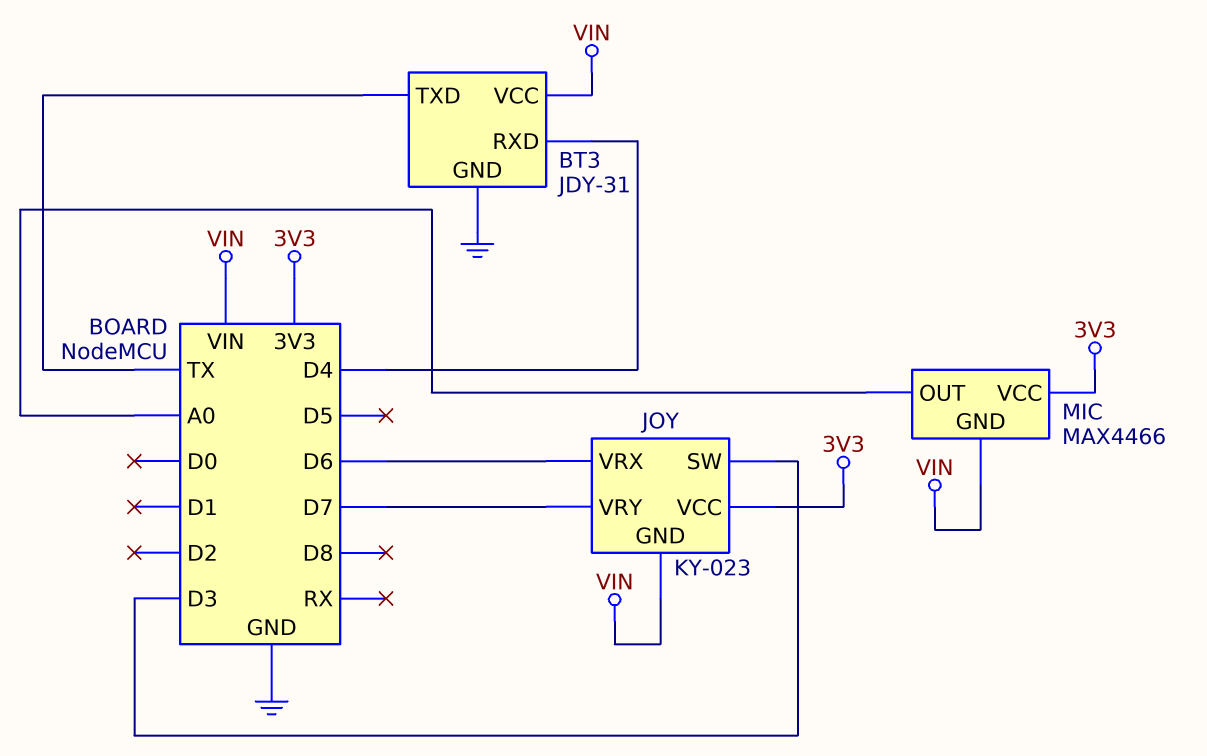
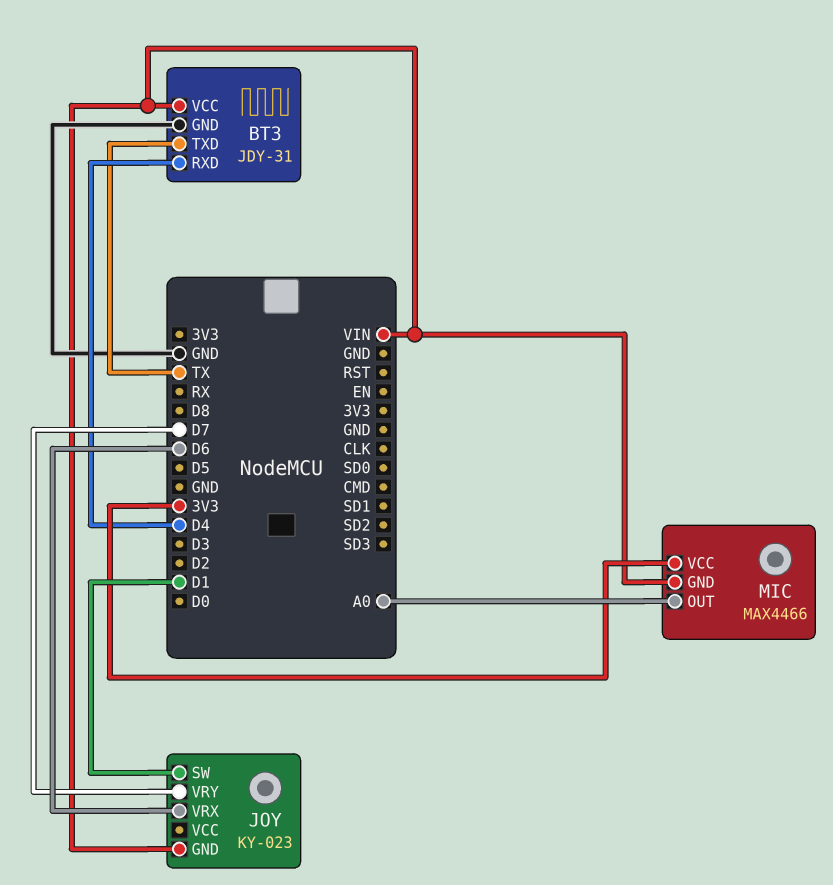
JOY pin SW: D3 -> D1
JOY pin VCC: 3V3 -> none

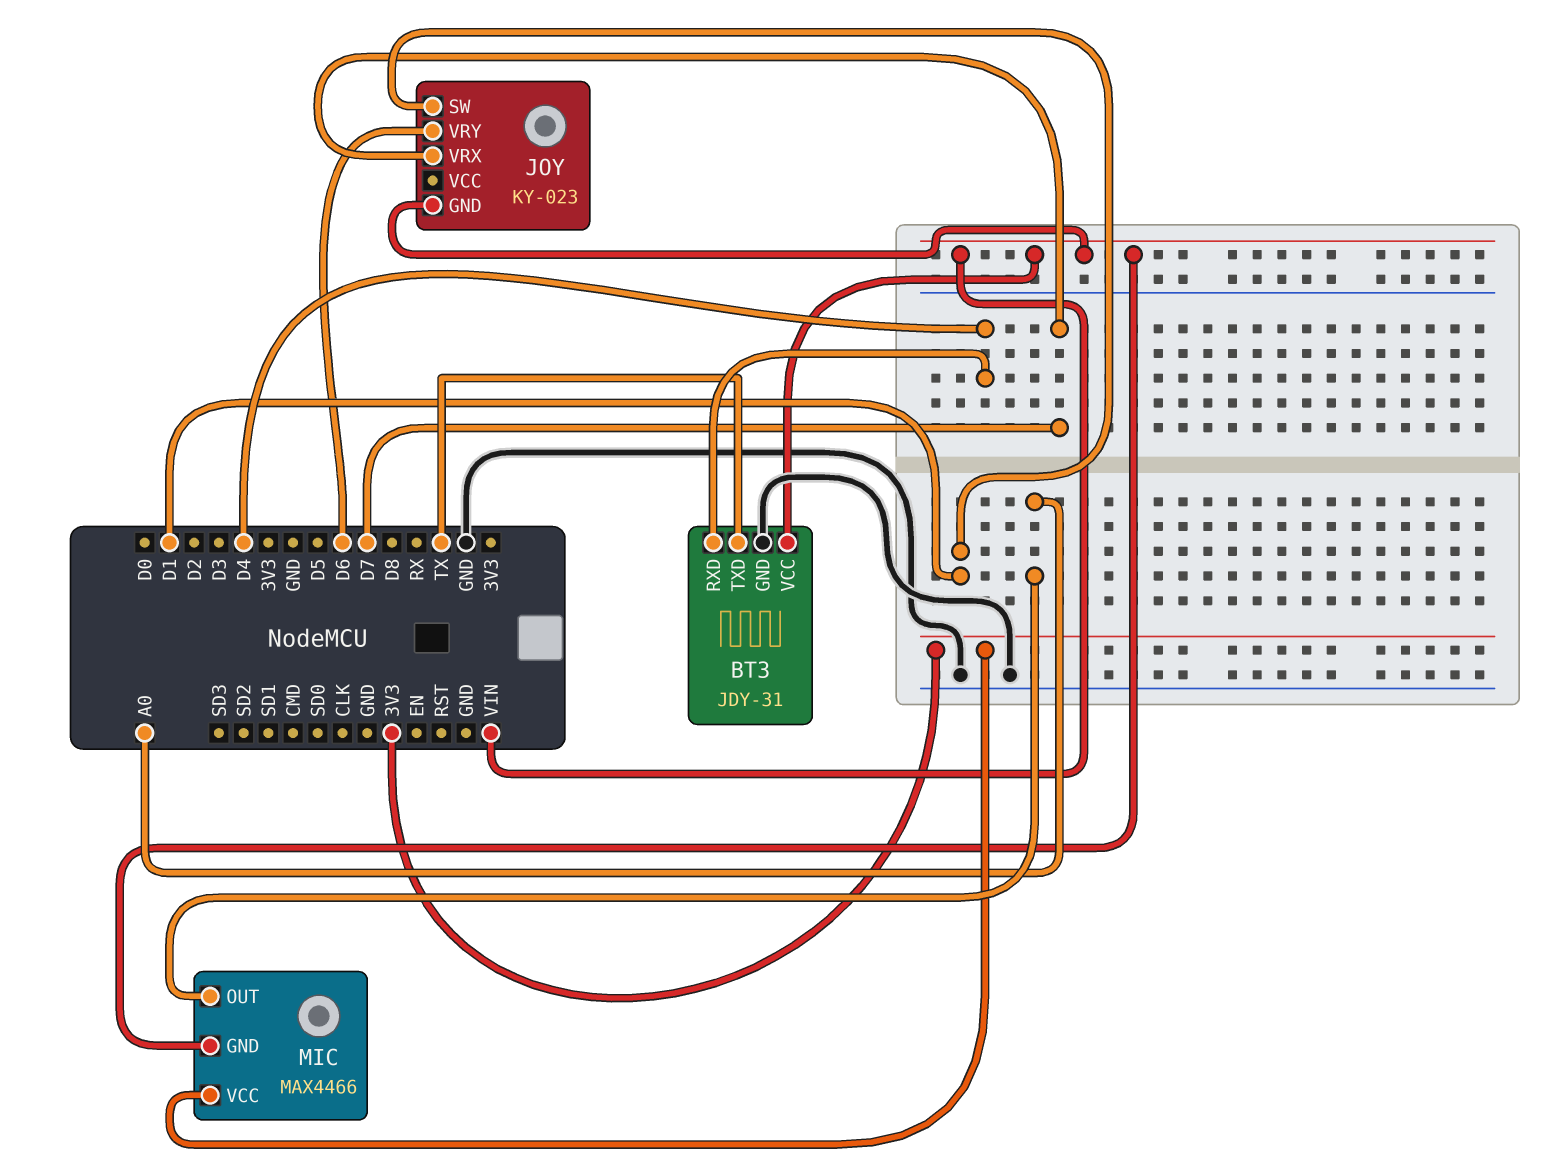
JOY pin VRX: D6 -> D7
JOY pin VRY: D7 -> D6

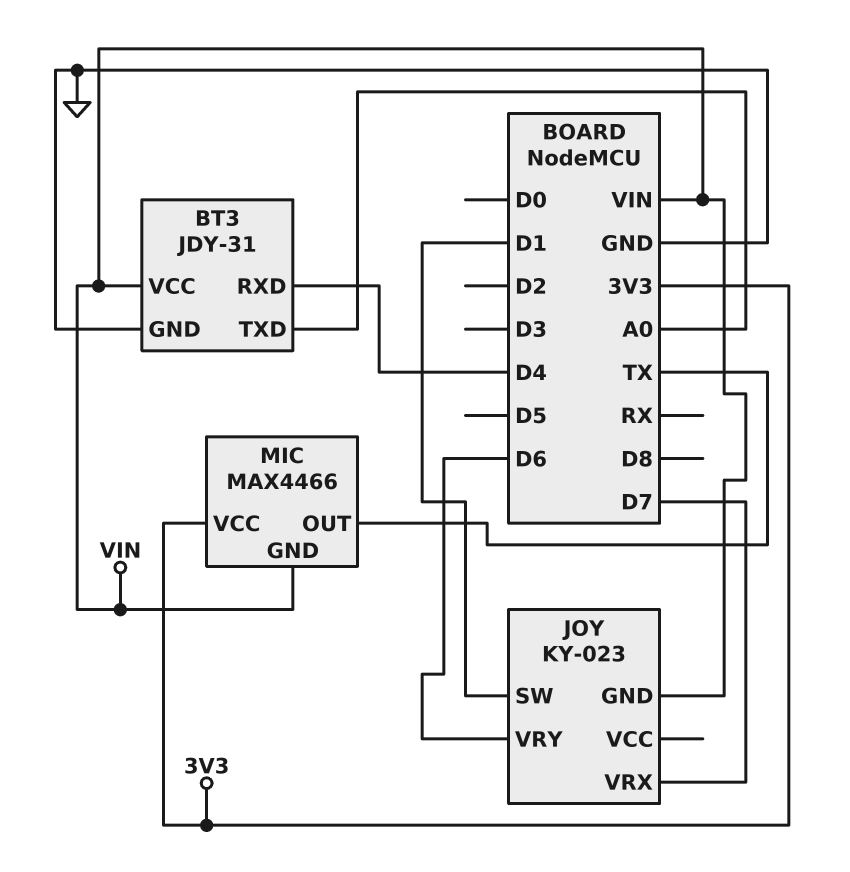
BT3 pin TXD: TX -> A0
MIC pin OUT: A0 -> TX

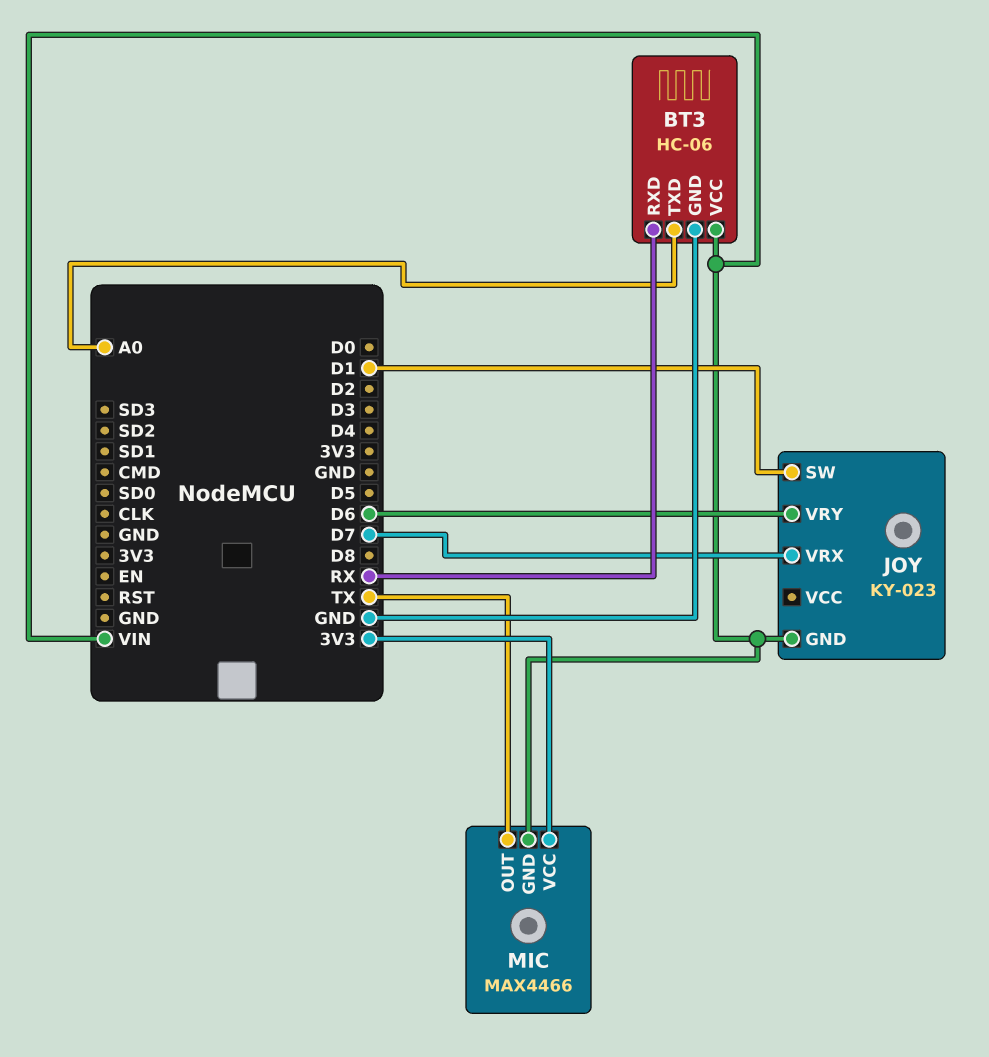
BT3: JDY-31 -> HC-06
BT3 pin RXD: D4 -> RX

